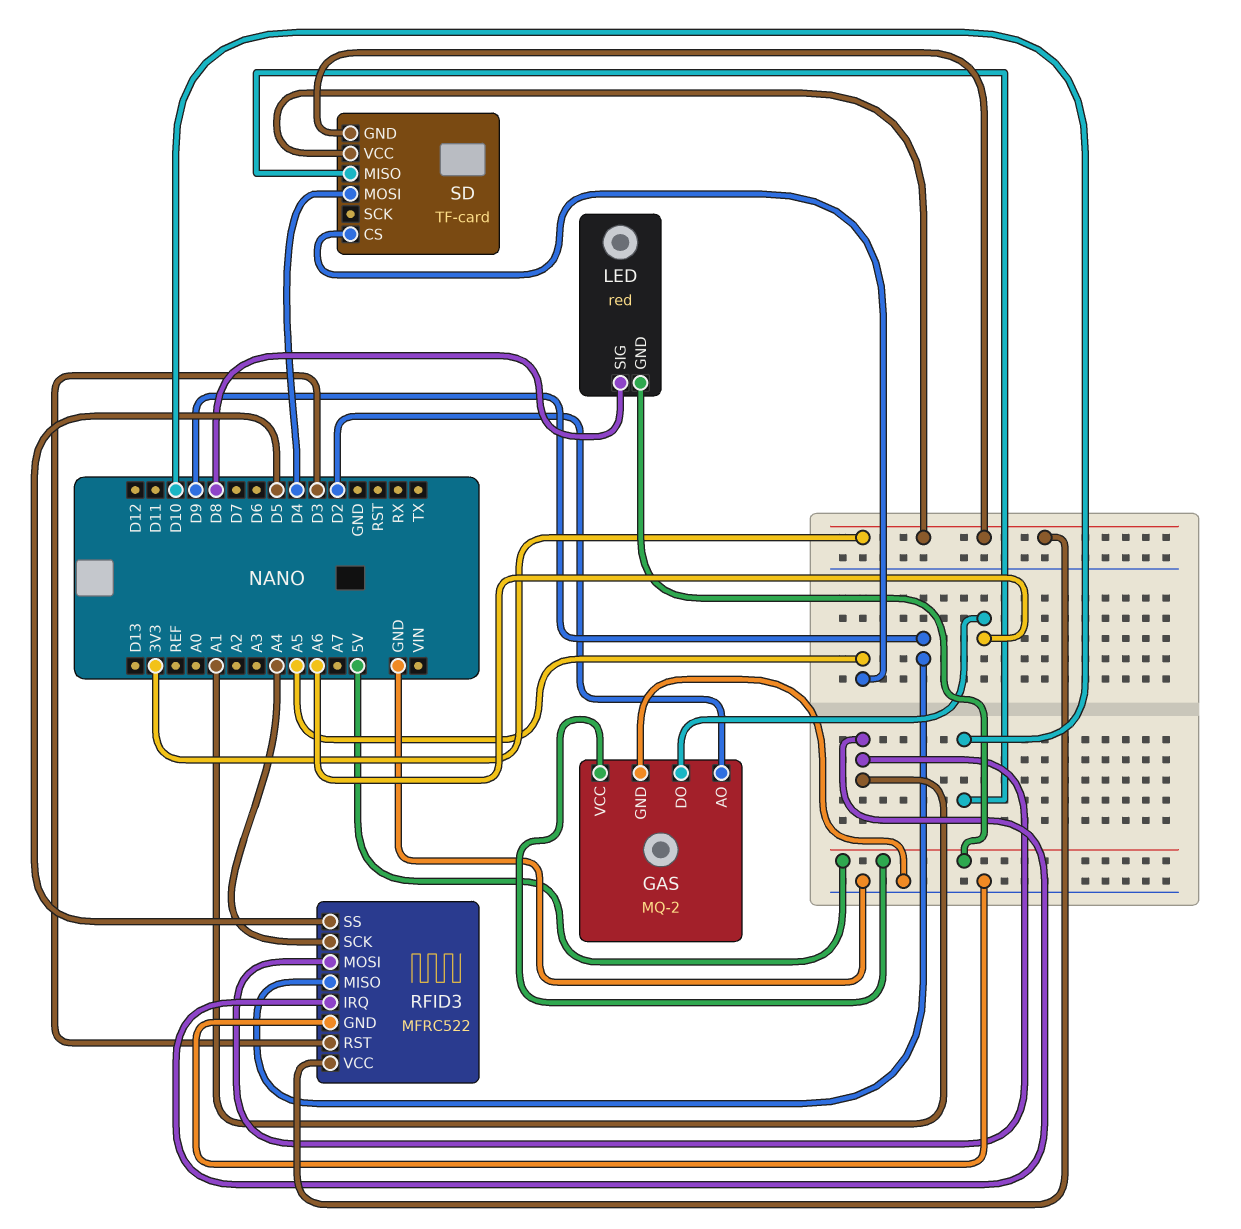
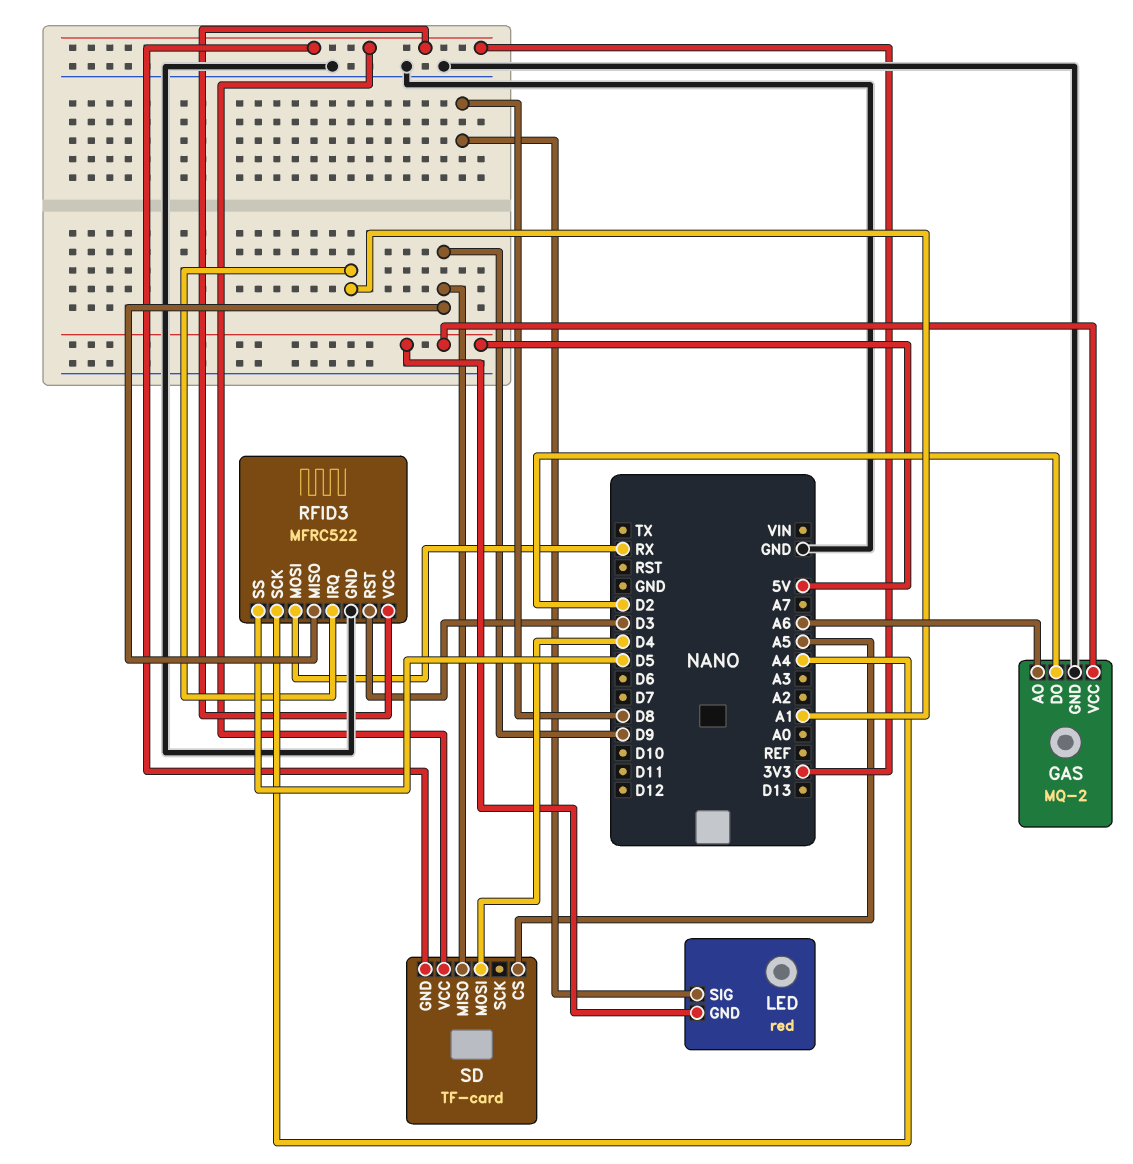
GAS pin AO: D2 -> A6
GAS pin DO: A6 -> D2
RFID3 pin MOSI: A1 -> RX
SD pin MISO: D10 -> D9

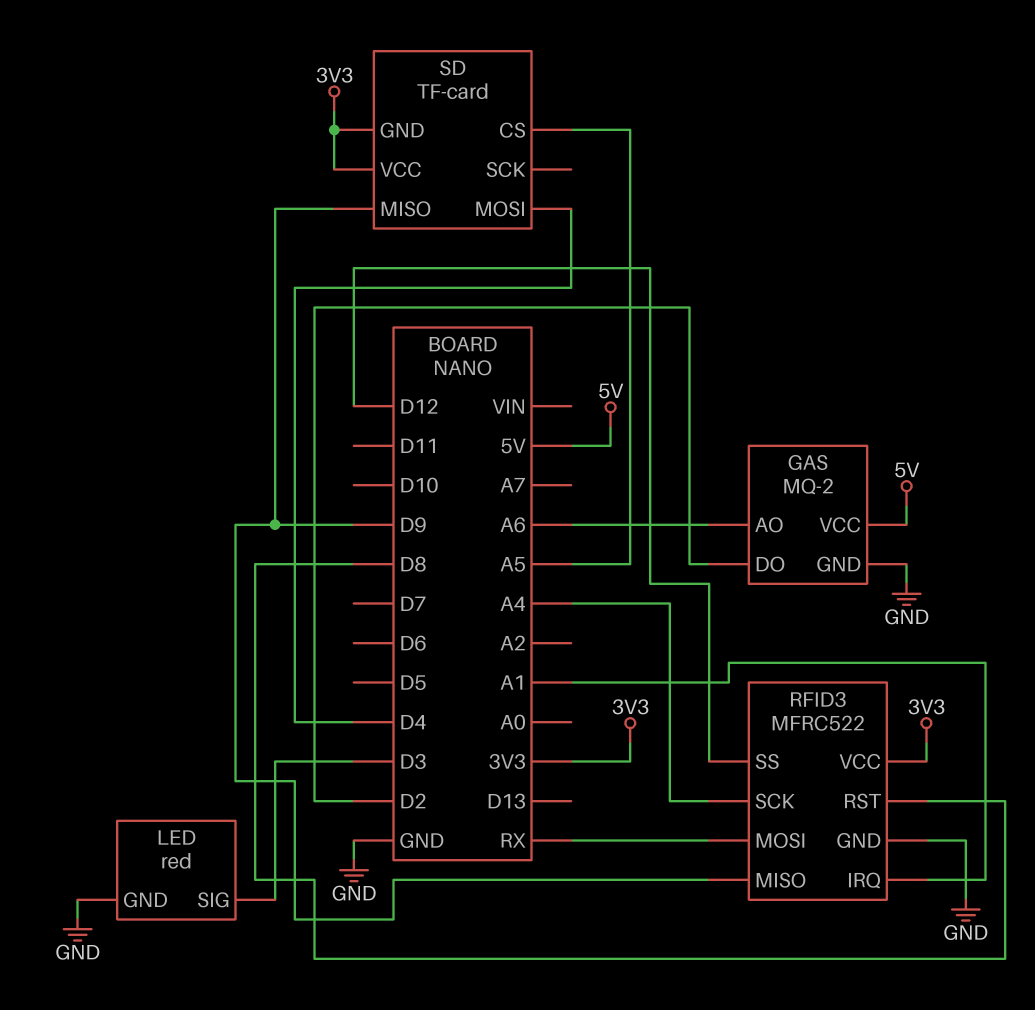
LED pin GND: 5V -> GND
LED pin SIG: D8 -> D3
RFID3 pin RST: D3 -> D8
RFID3 pin SS: D5 -> D12

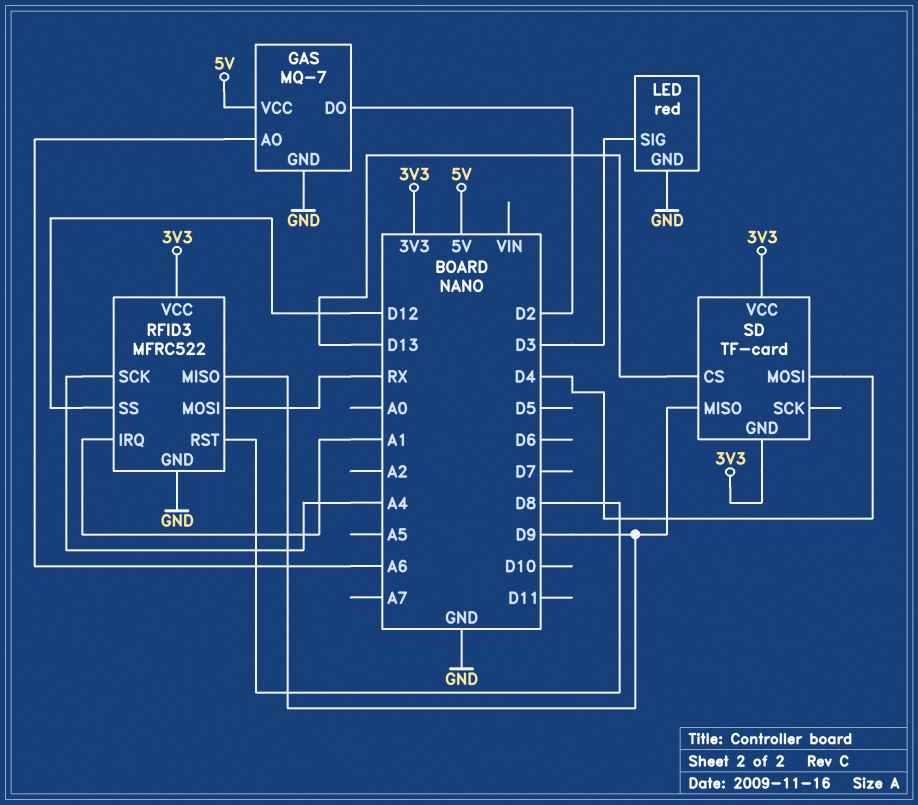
GAS: MQ-2 -> MQ-7
SD pin CS: A5 -> D13

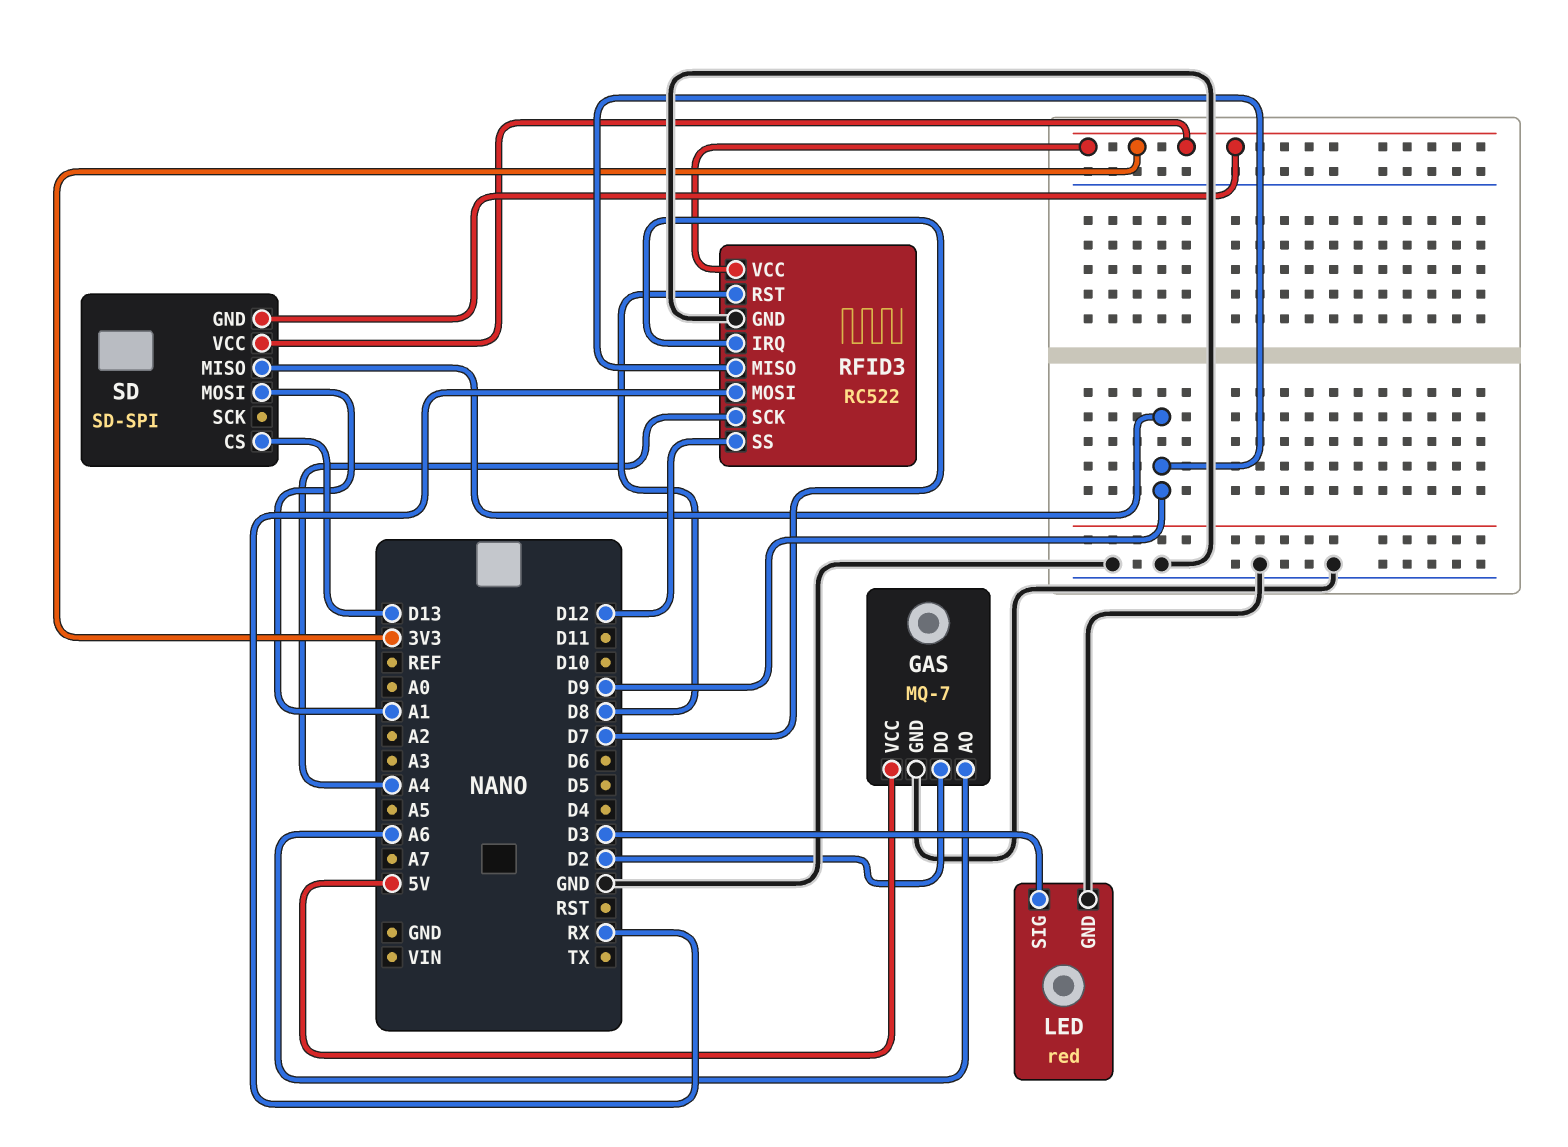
RFID3: MFRC522 -> RC522
RFID3 pin IRQ: A1 -> D7
SD: TF-card -> SD-SPI
SD pin MOSI: D4 -> A1

